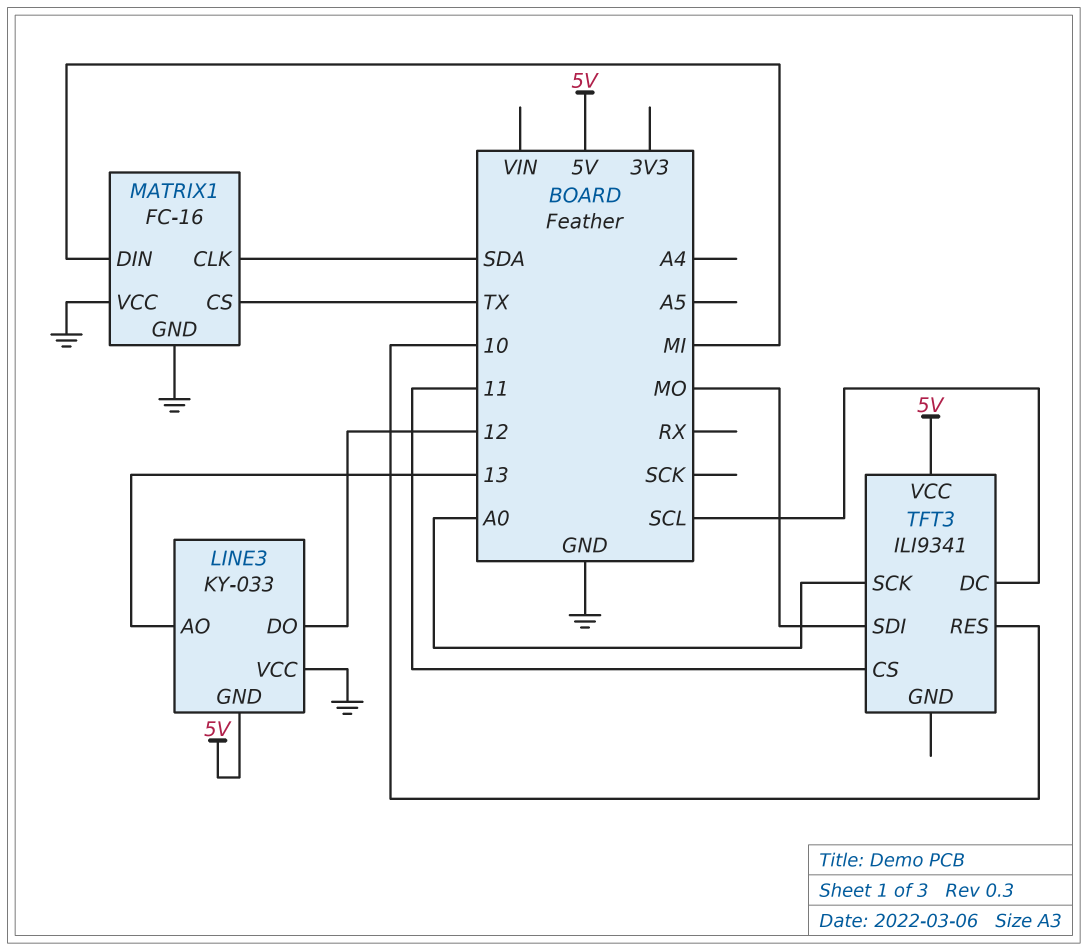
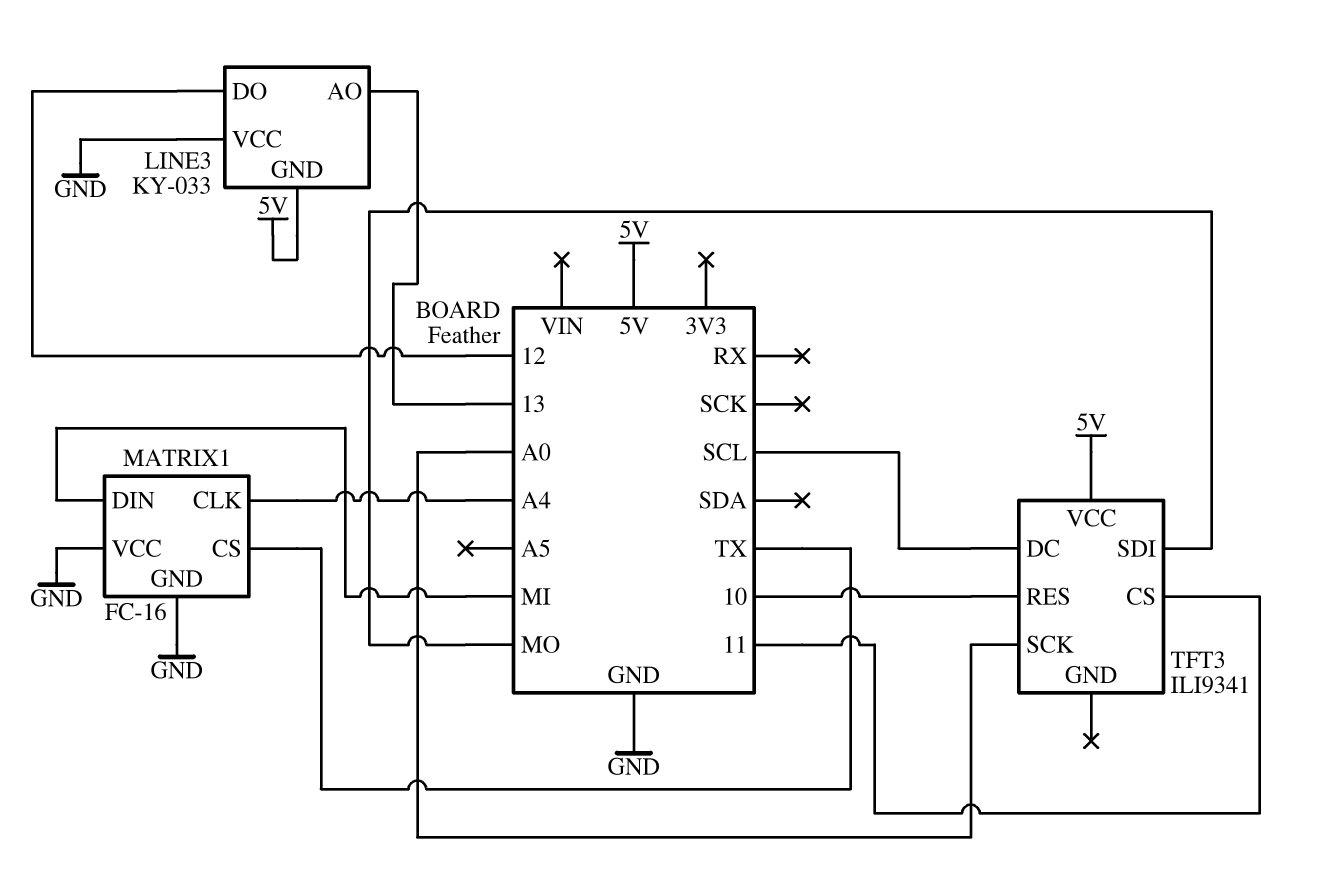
MATRIX1 pin CLK: SDA -> A4

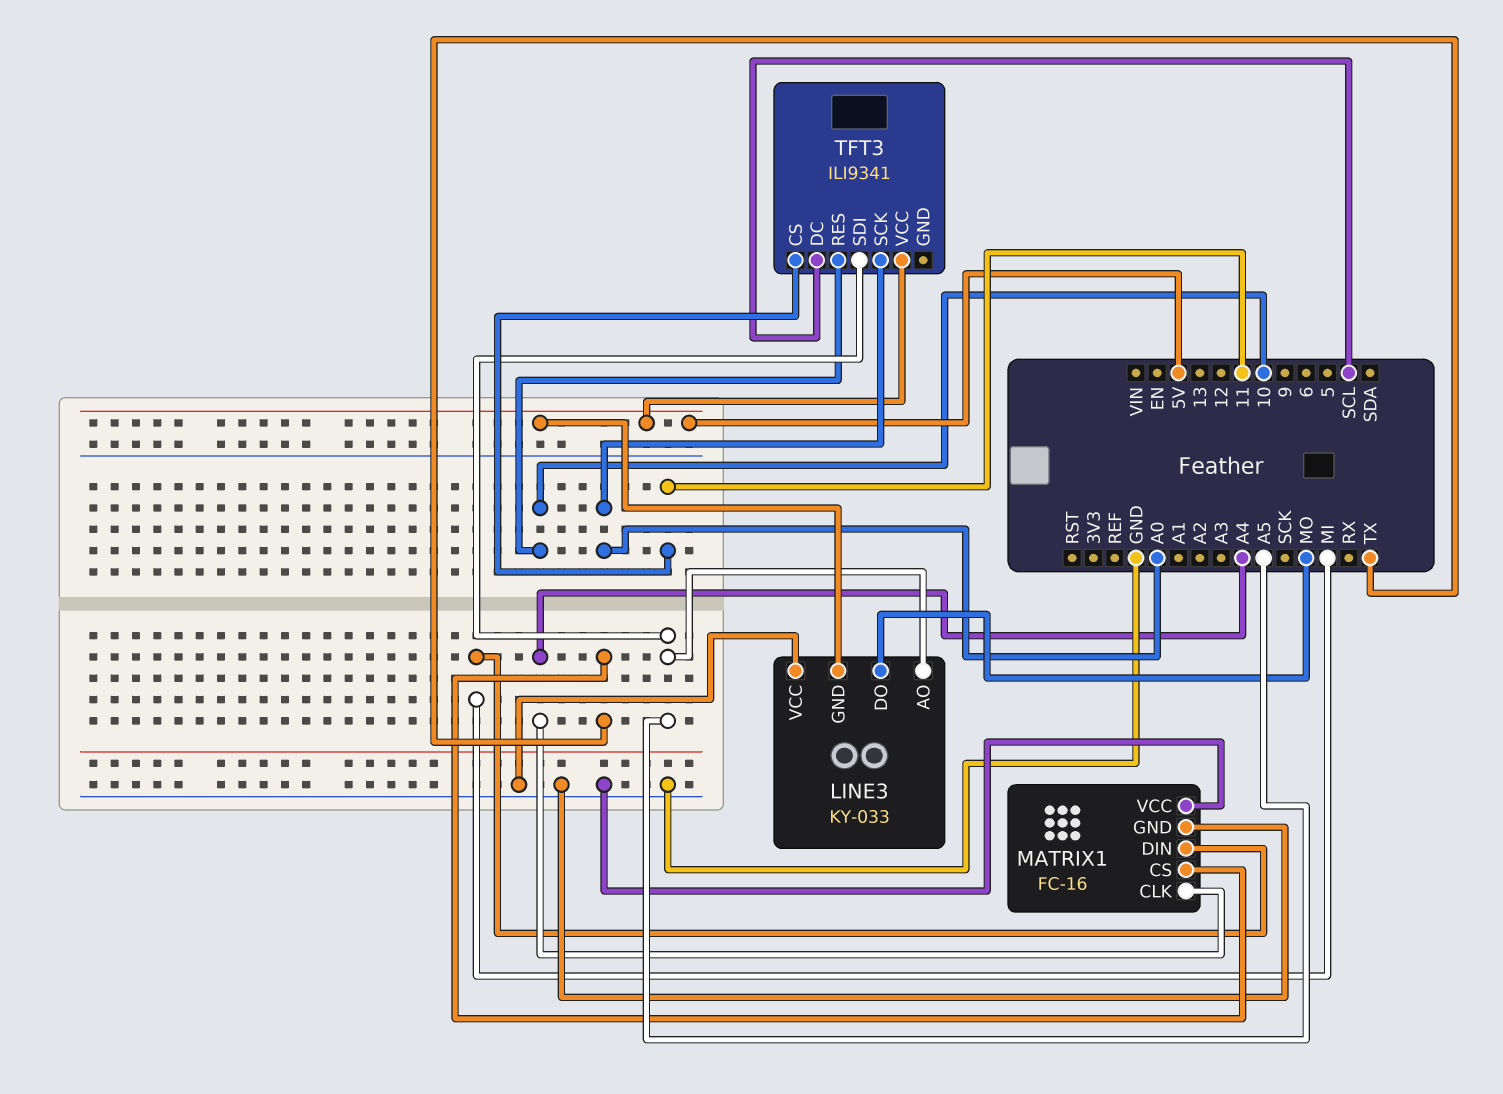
LINE3 pin AO: 13 -> A5
LINE3 pin DO: 12 -> MO
TFT3 pin SDI: MO -> A5

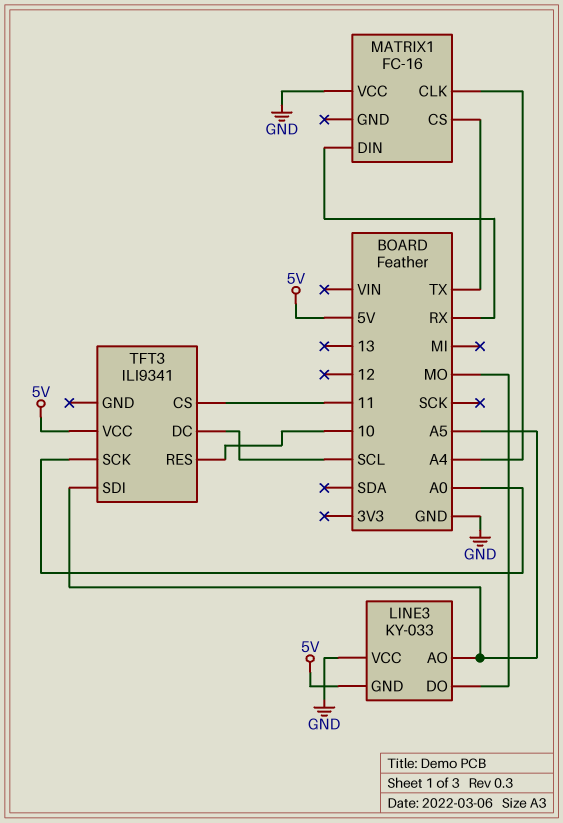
MATRIX1 pin DIN: MI -> RX
MATRIX1 pin GND: GND -> none

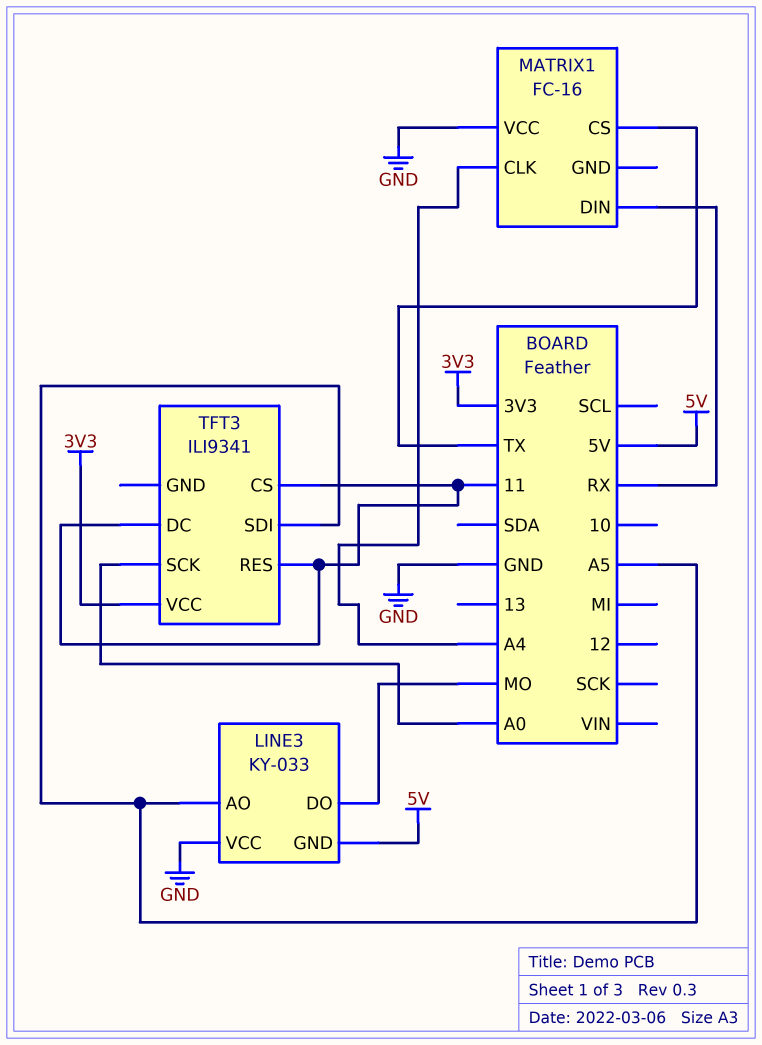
TFT3 pin DC: SCL -> 11
TFT3 pin RES: 10 -> 11
TFT3 pin VCC: 5V -> 3V3

